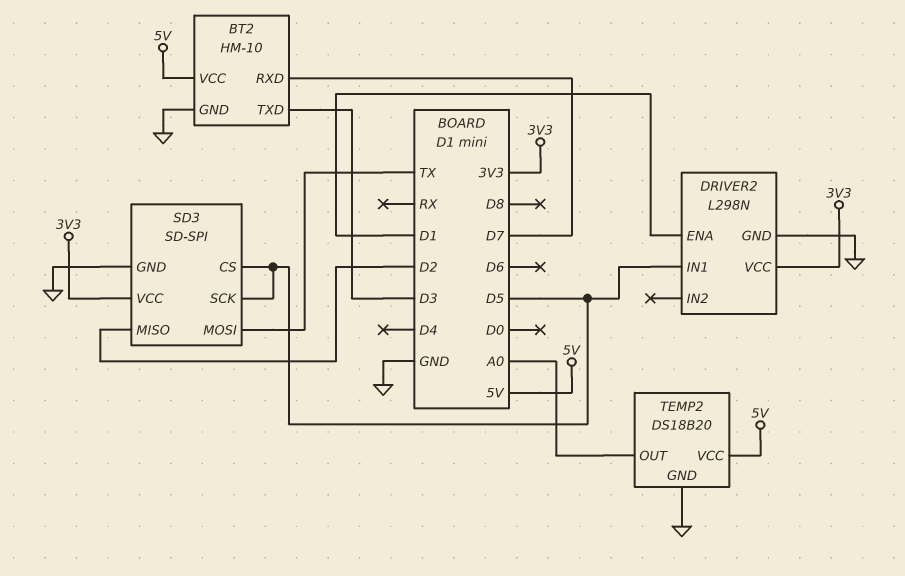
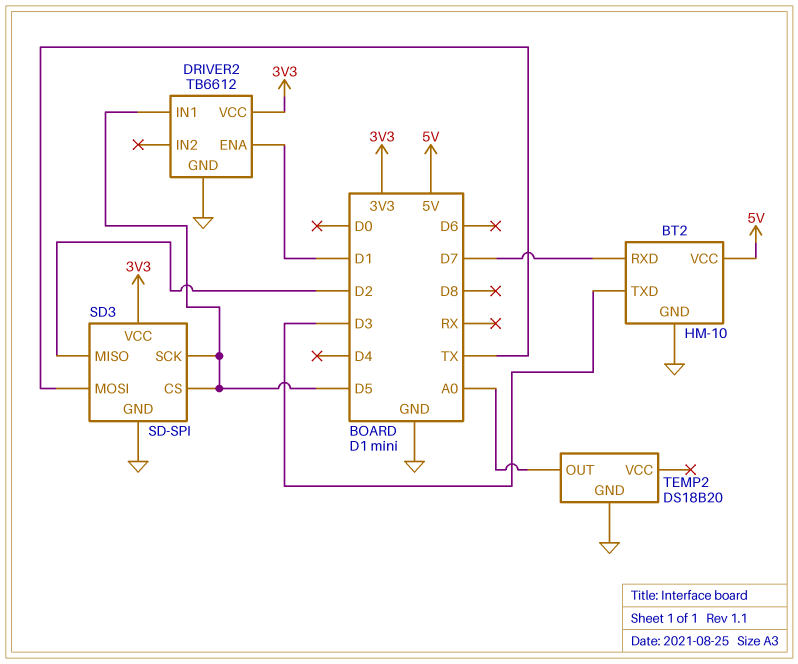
DRIVER2: L298N -> TB6612
TEMP2 pin VCC: 5V -> none

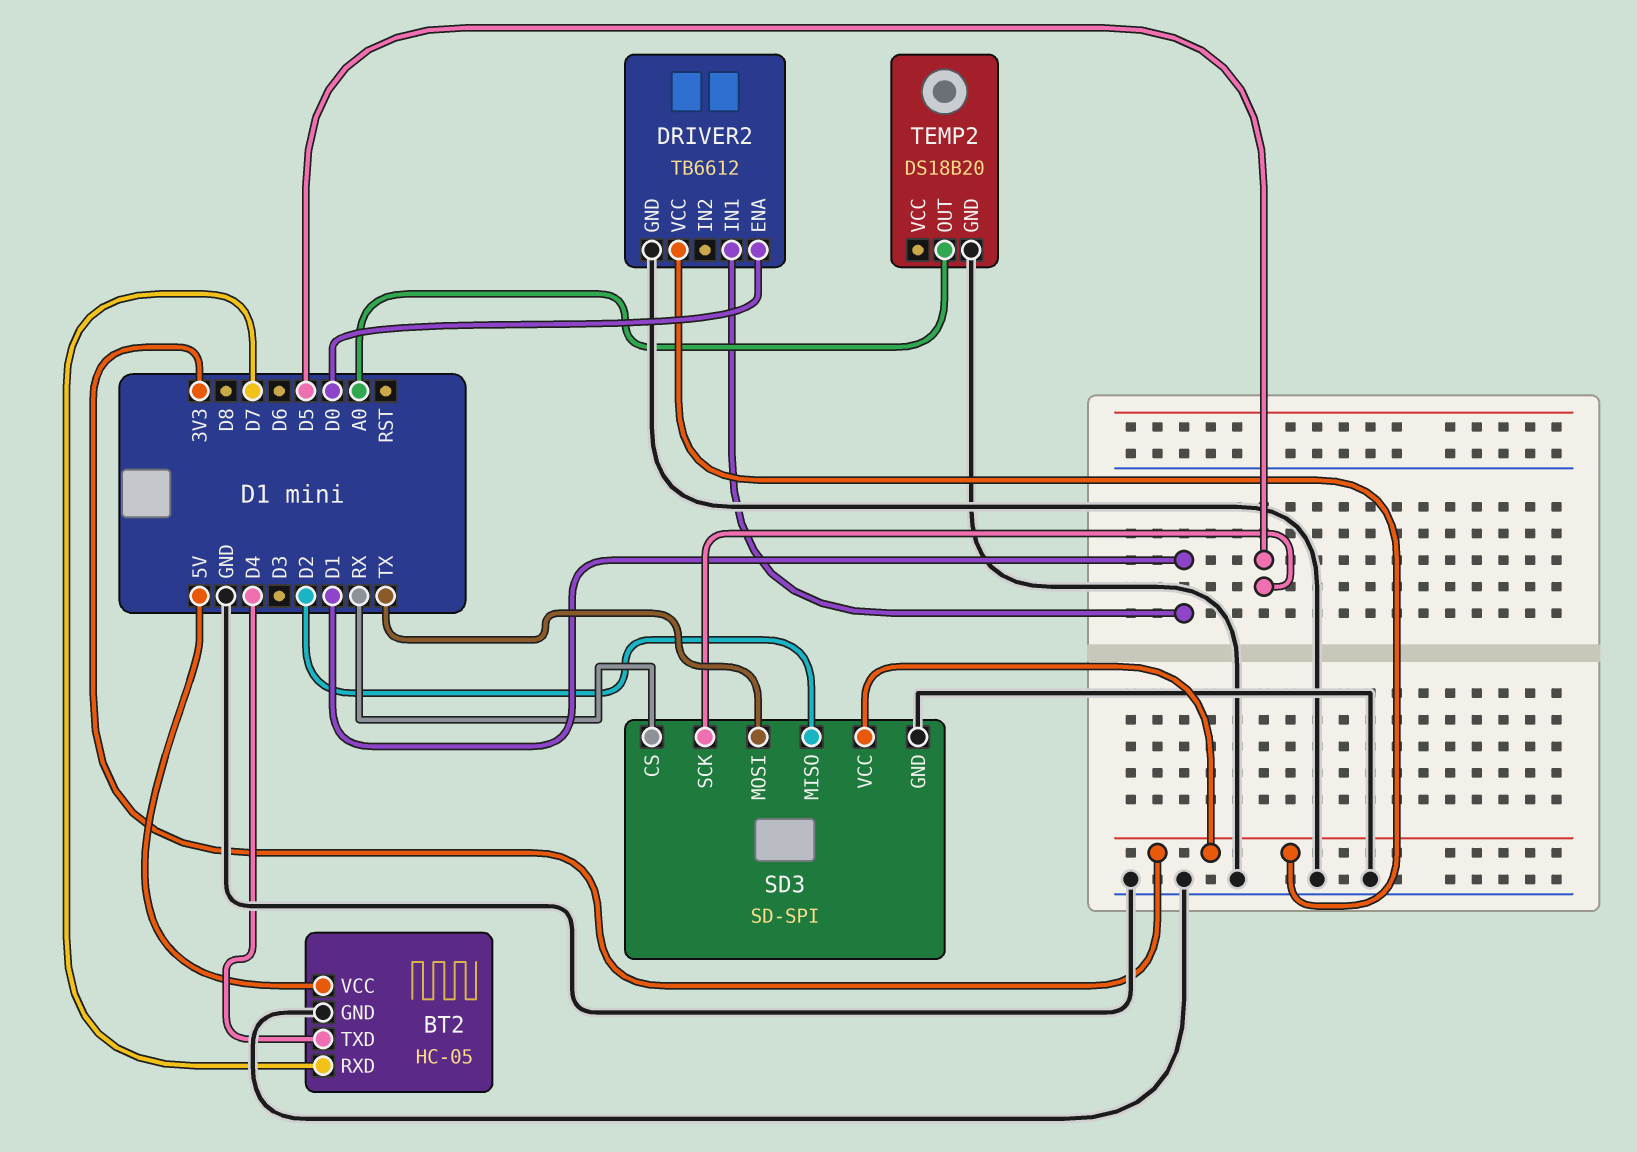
BT2: HM-10 -> HC-05
BT2 pin TXD: D3 -> D4
DRIVER2 pin ENA: D1 -> D0
DRIVER2 pin IN1: D5 -> D1
SD3 pin CS: D5 -> RX

